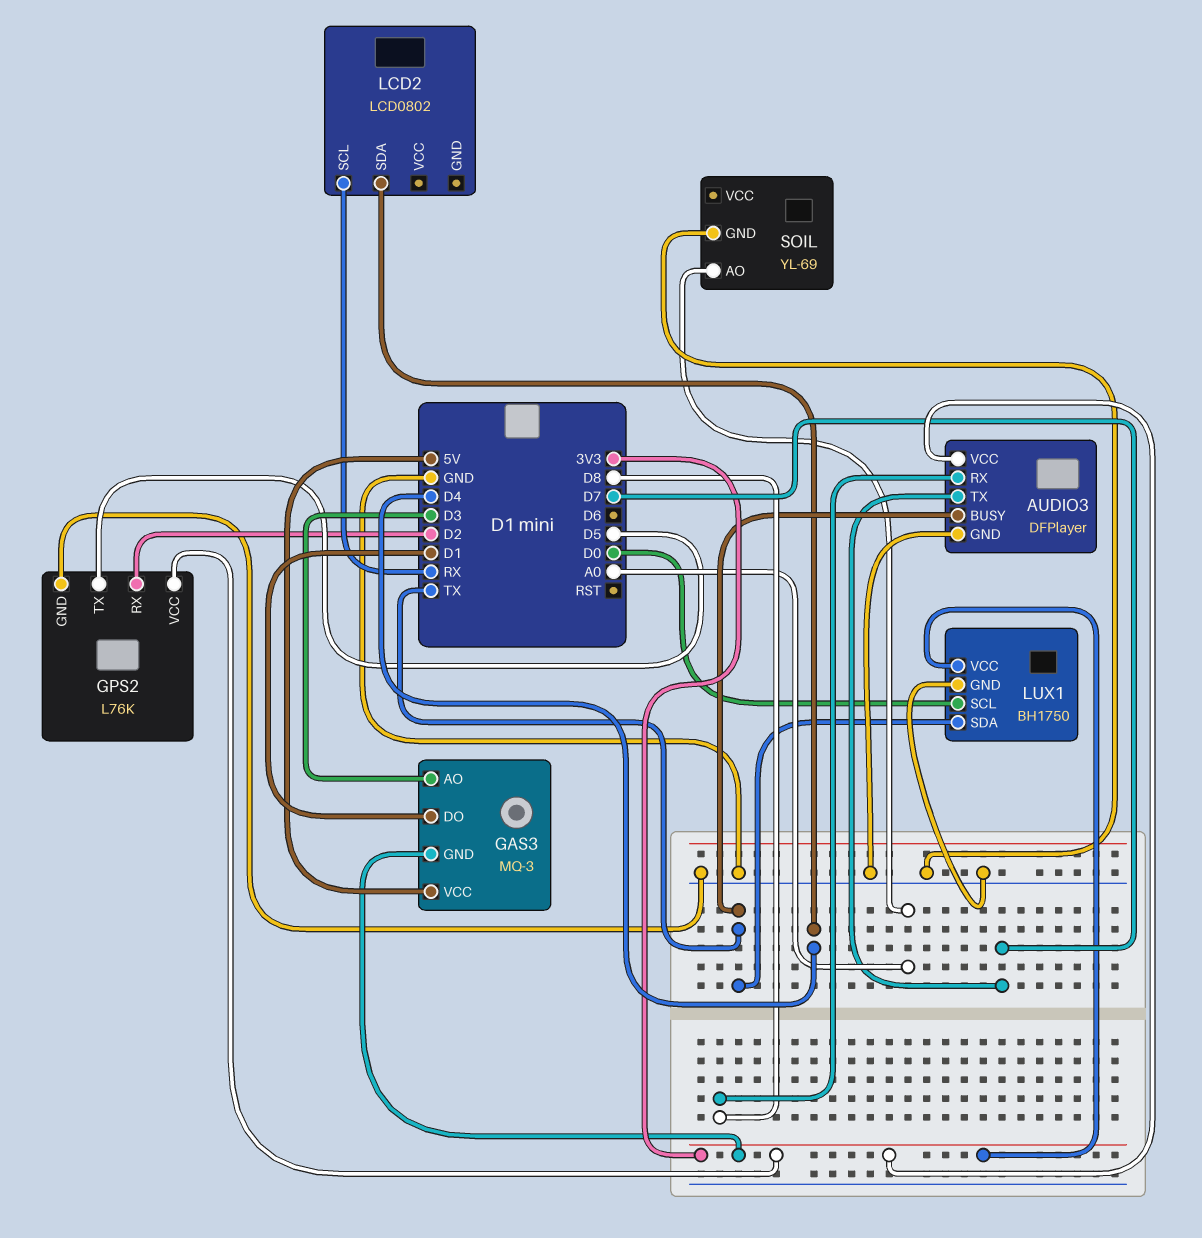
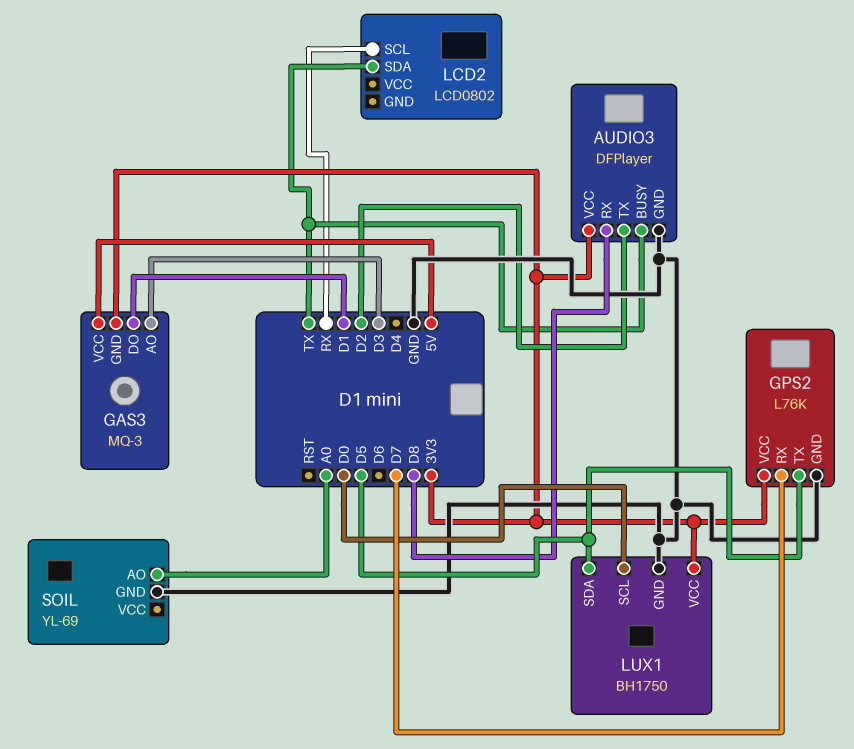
AUDIO3 pin TX: D7 -> D2
GPS2 pin RX: D2 -> D7
LCD2 pin SDA: D4 -> TX
LUX1 pin SDA: TX -> D5

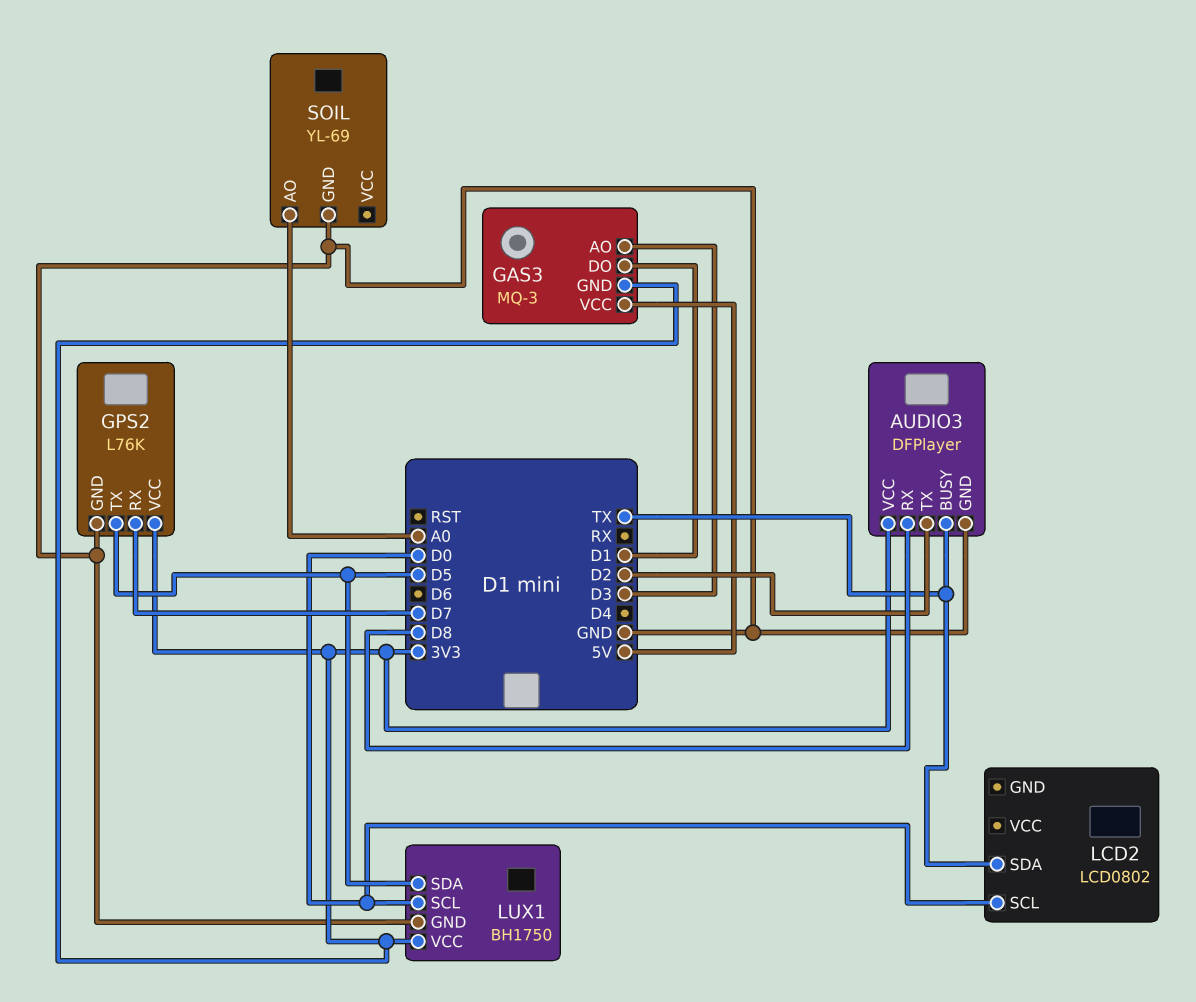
LCD2 pin SCL: RX -> D0

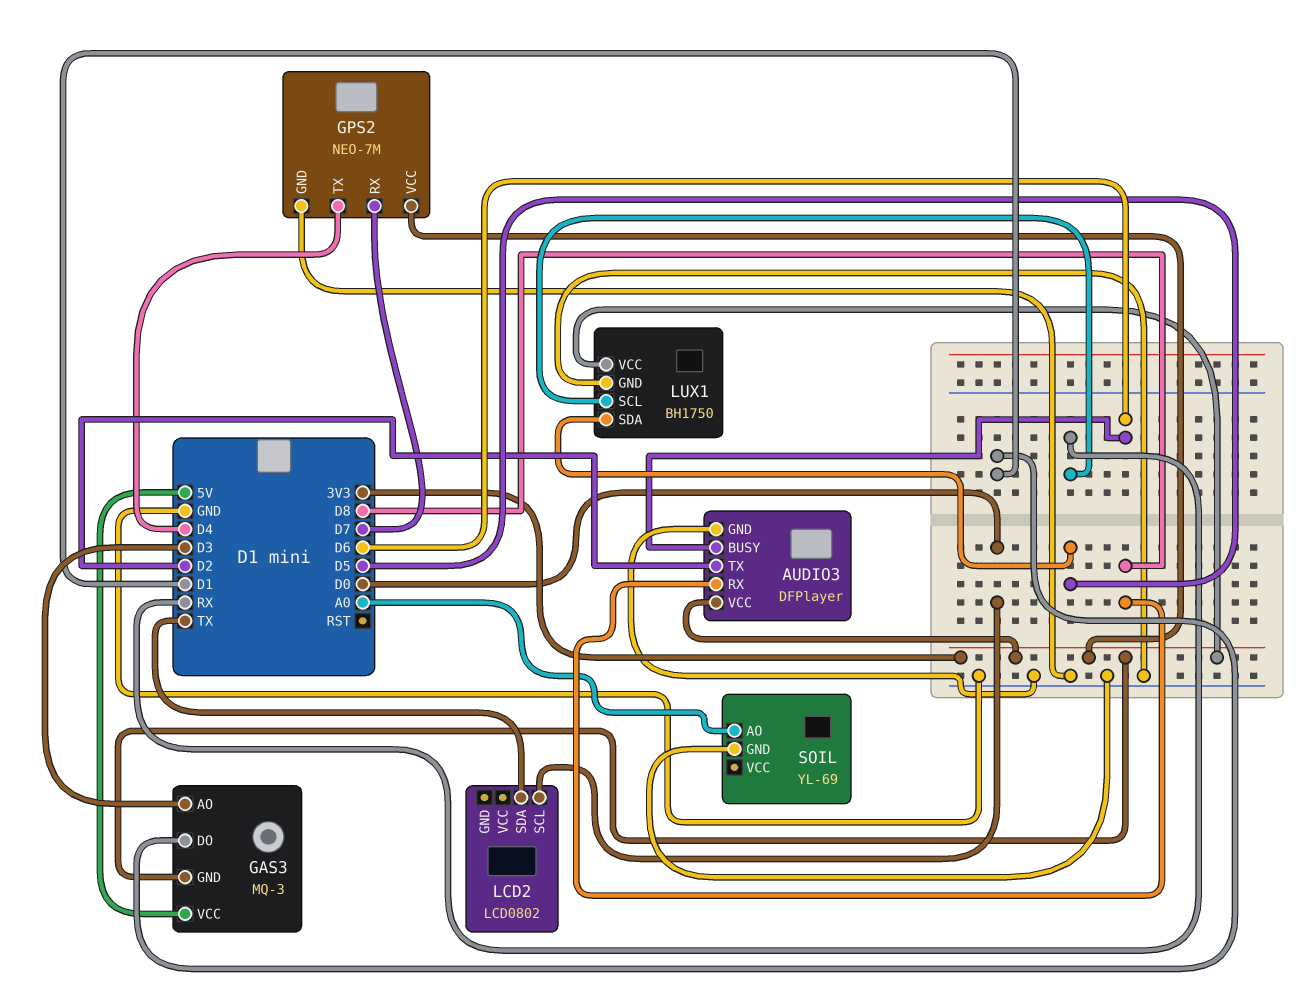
AUDIO3 pin BUSY: TX -> D6
GPS2: L76K -> NEO-7M
GPS2 pin TX: D5 -> D4
LUX1 pin SCL: D0 -> RX

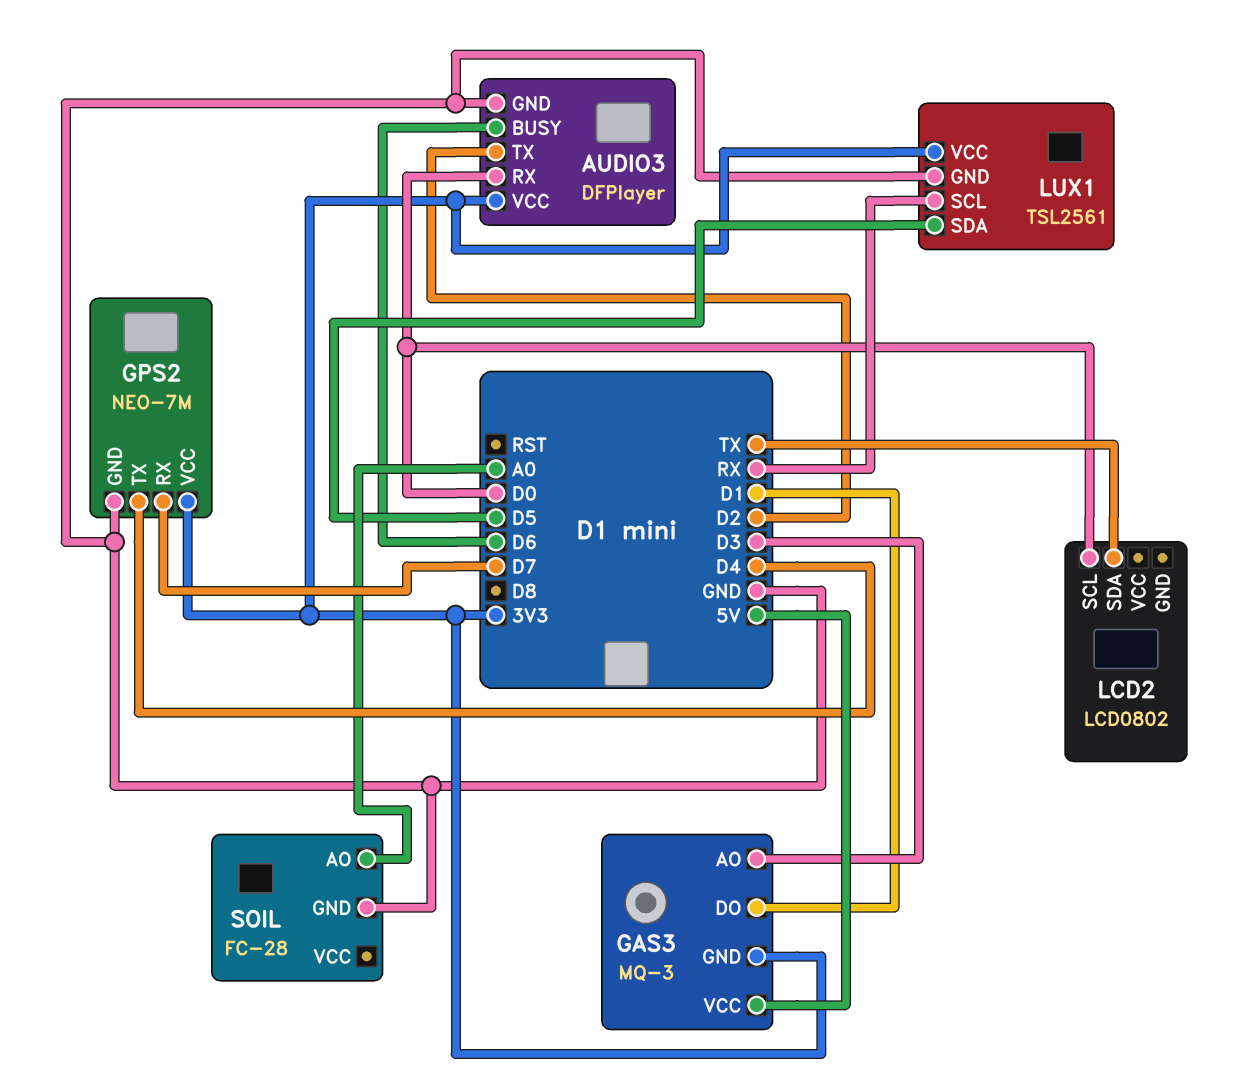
AUDIO3 pin RX: D8 -> D0
LUX1: BH1750 -> TSL2561
SOIL: YL-69 -> FC-28

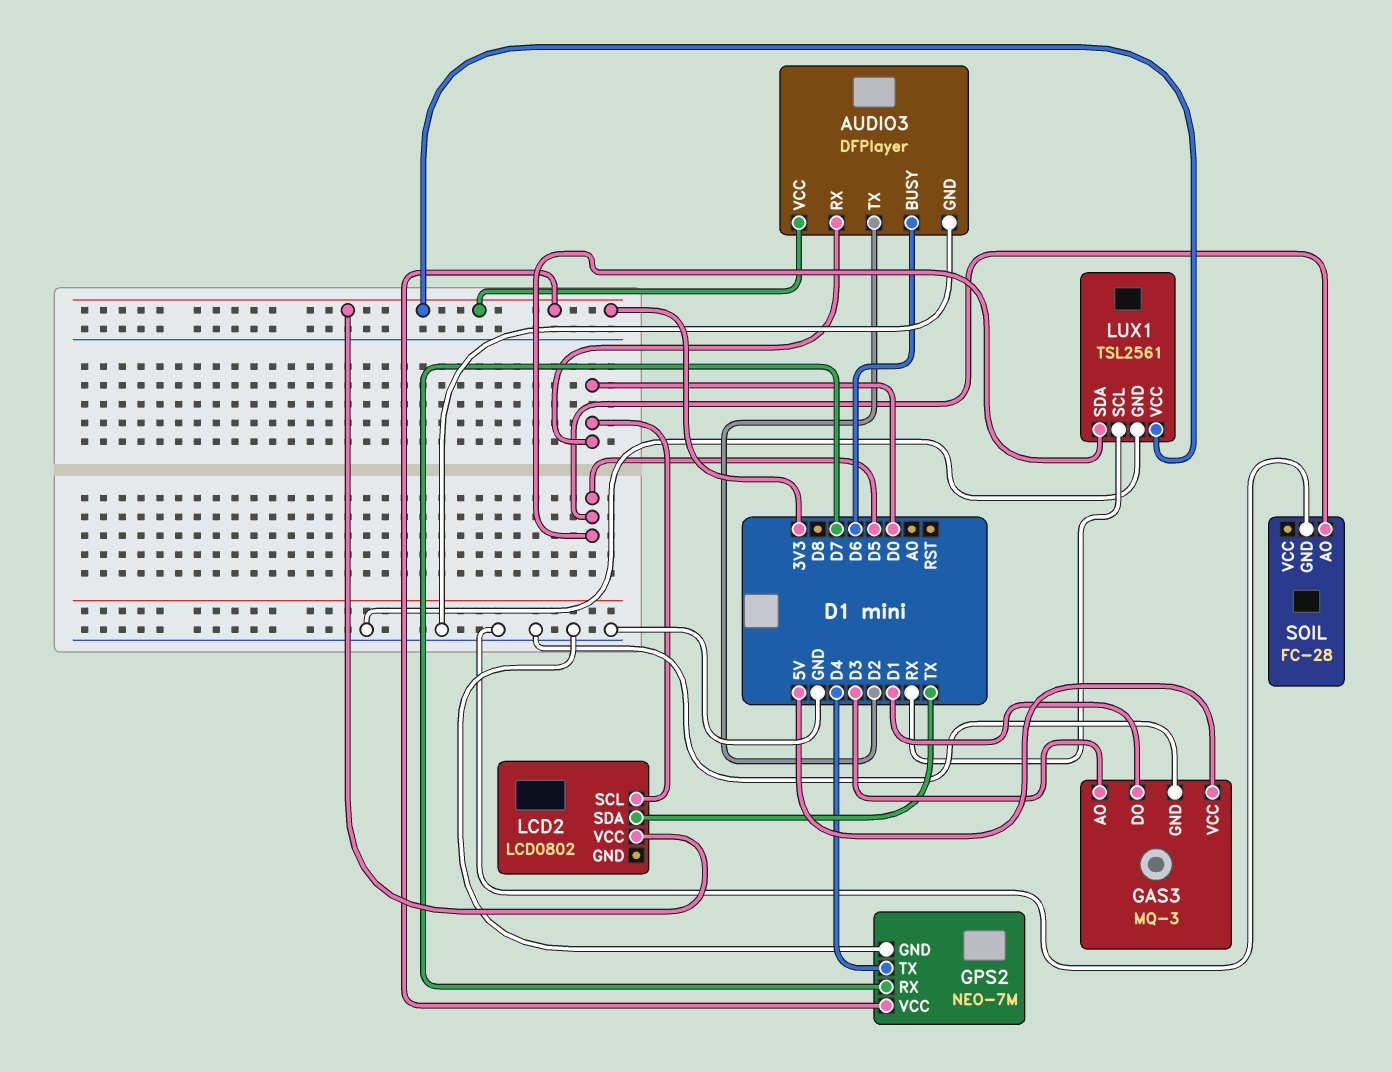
GAS3 pin GND: 3V3 -> GND
LCD2 pin VCC: none -> 3V3
SOIL pin AO: A0 -> D5

